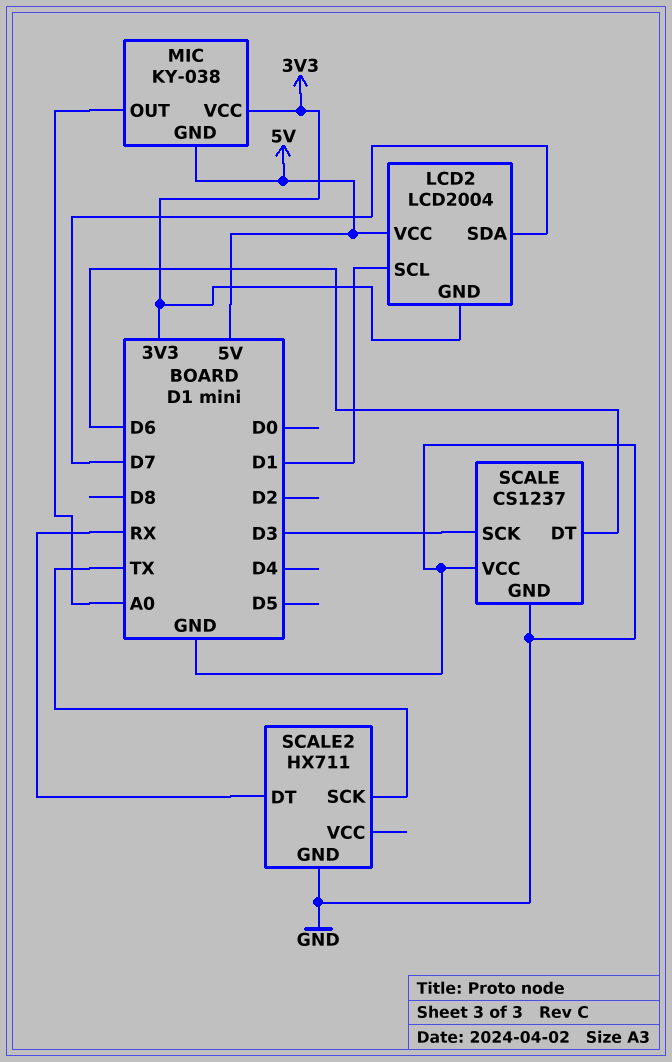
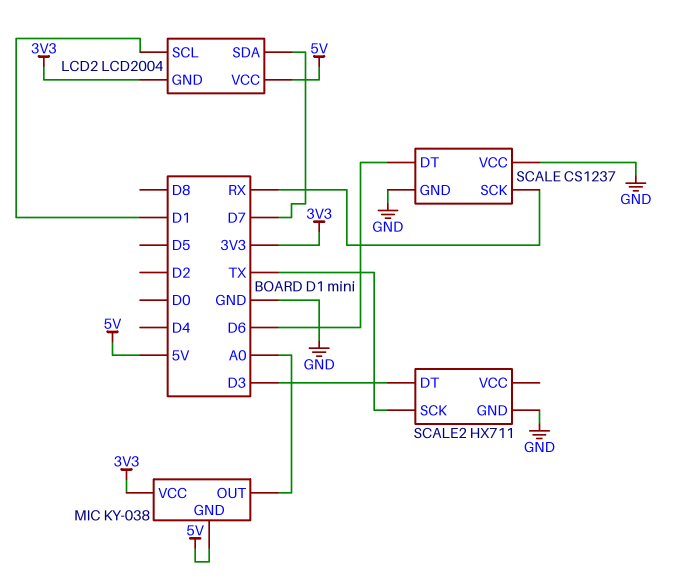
SCALE pin SCK: D3 -> RX
SCALE2 pin DT: RX -> D3

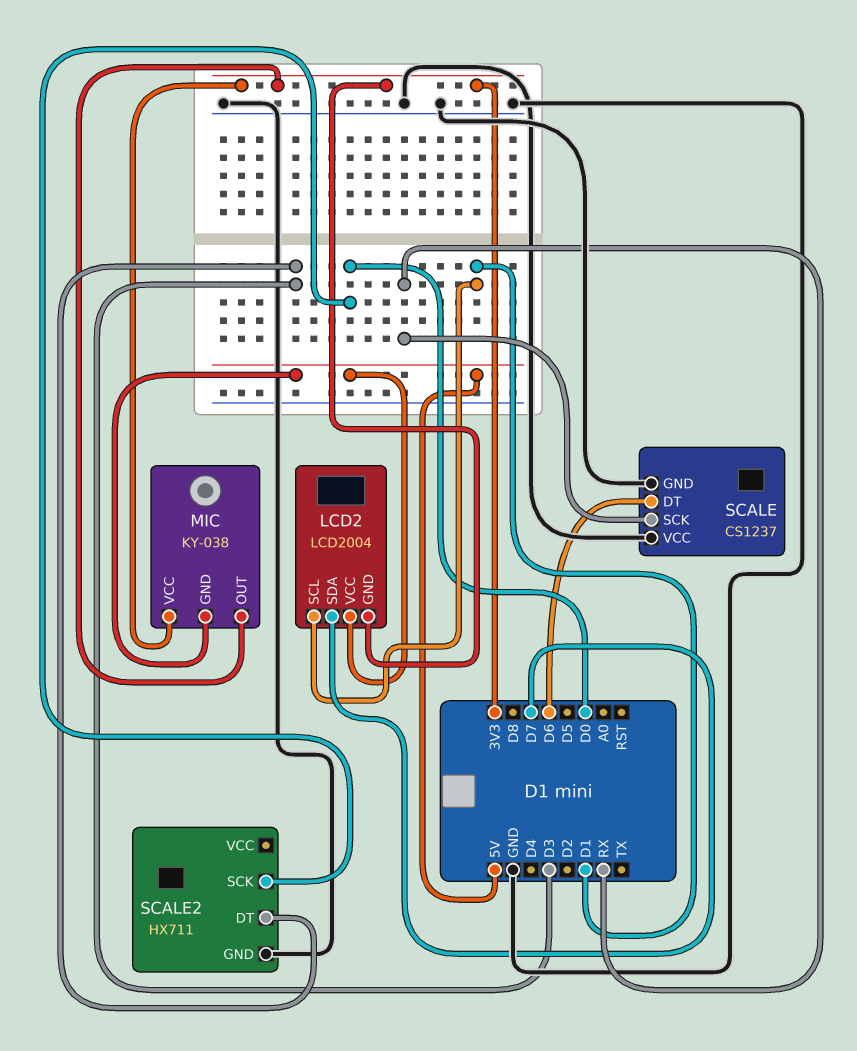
MIC pin OUT: A0 -> 3V3
SCALE2 pin SCK: TX -> D0

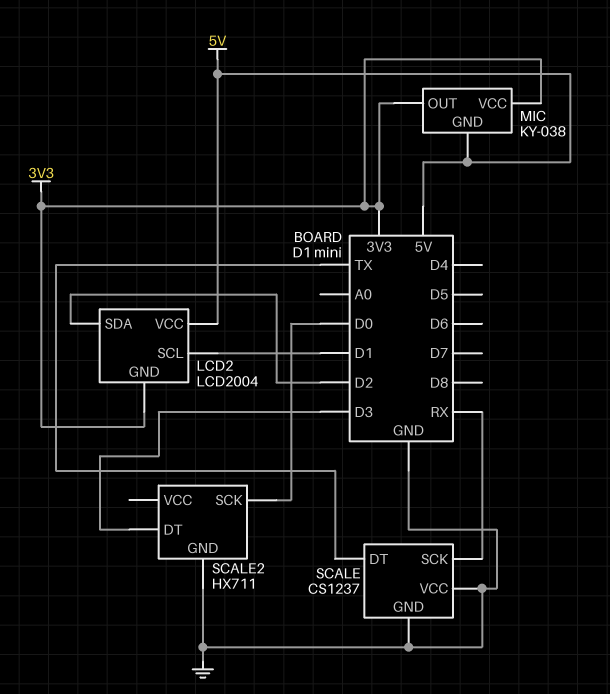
LCD2 pin SDA: D7 -> D2
SCALE pin DT: D6 -> TX

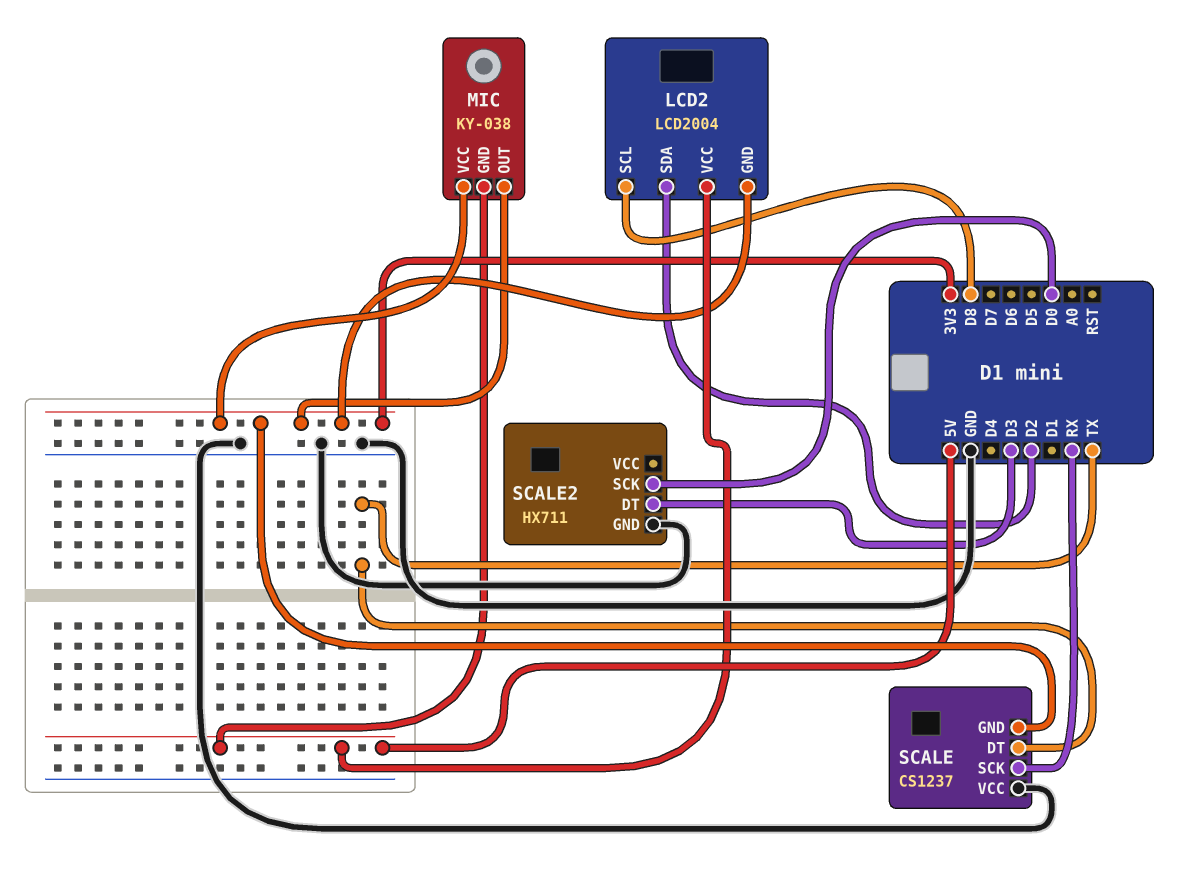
LCD2 pin SCL: D1 -> D8
SCALE pin GND: GND -> 3V3

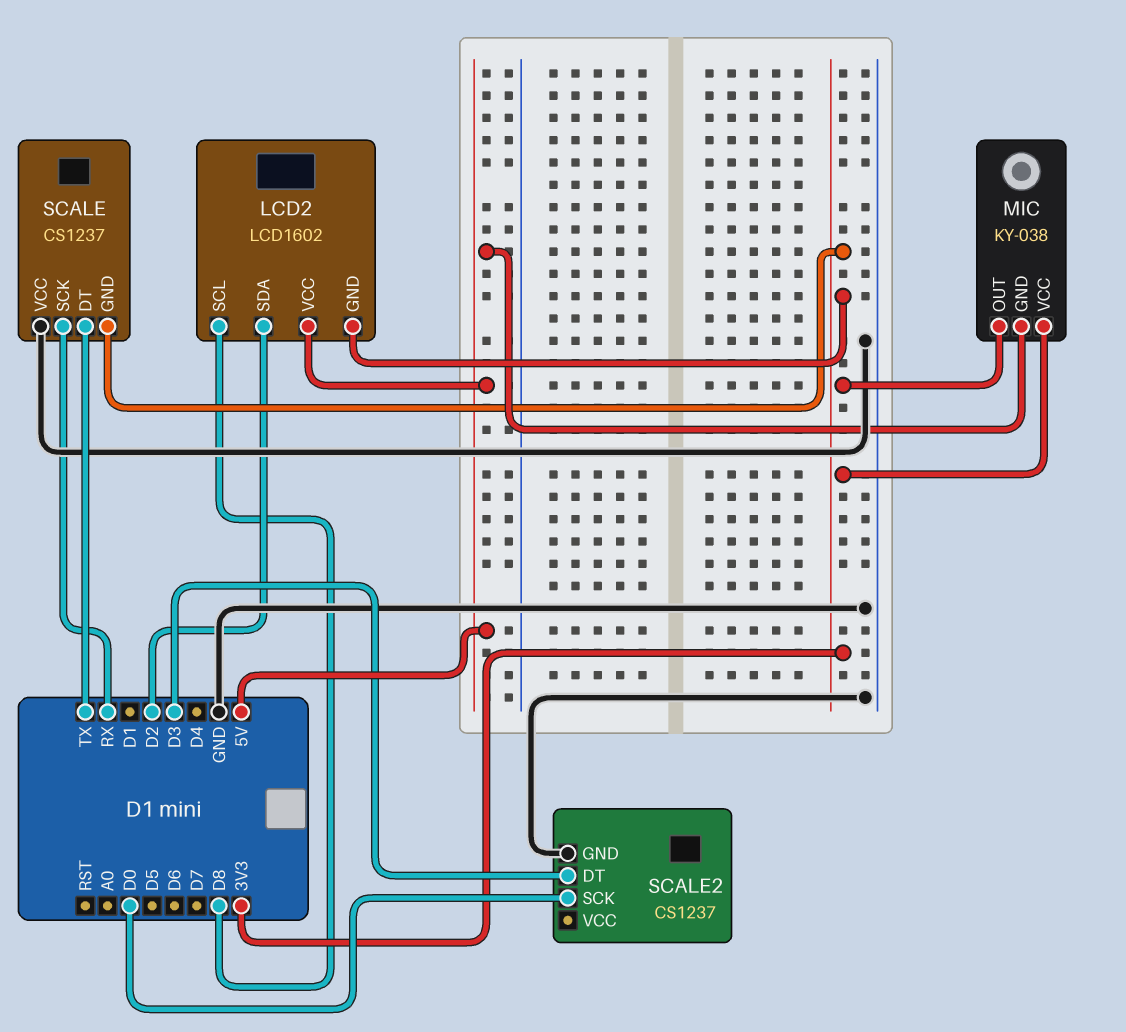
LCD2: LCD2004 -> LCD1602
SCALE2: HX711 -> CS1237

